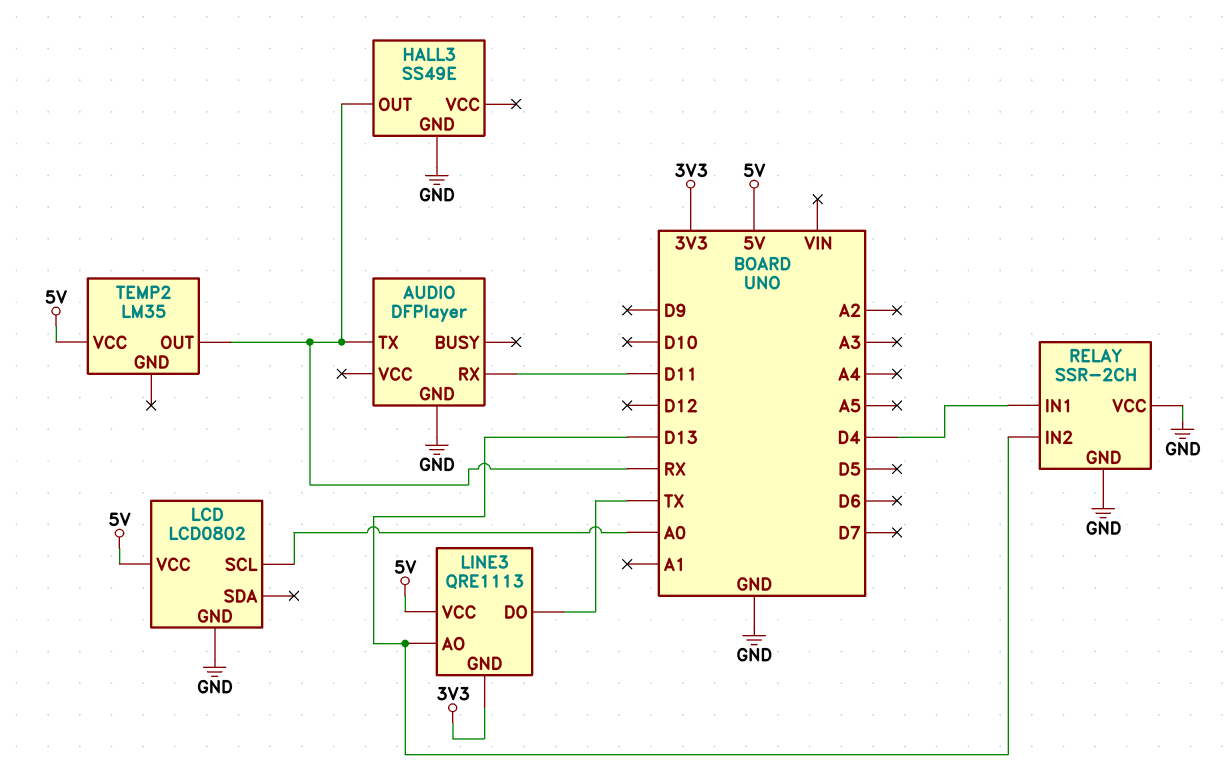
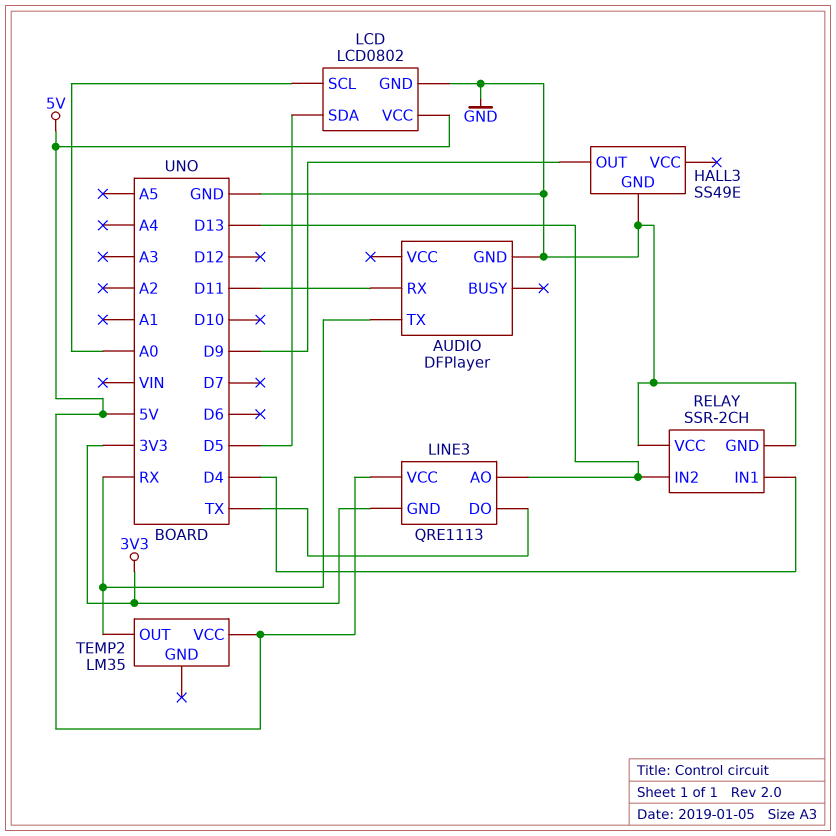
HALL3 pin OUT: RX -> D9
LCD pin SDA: none -> D5

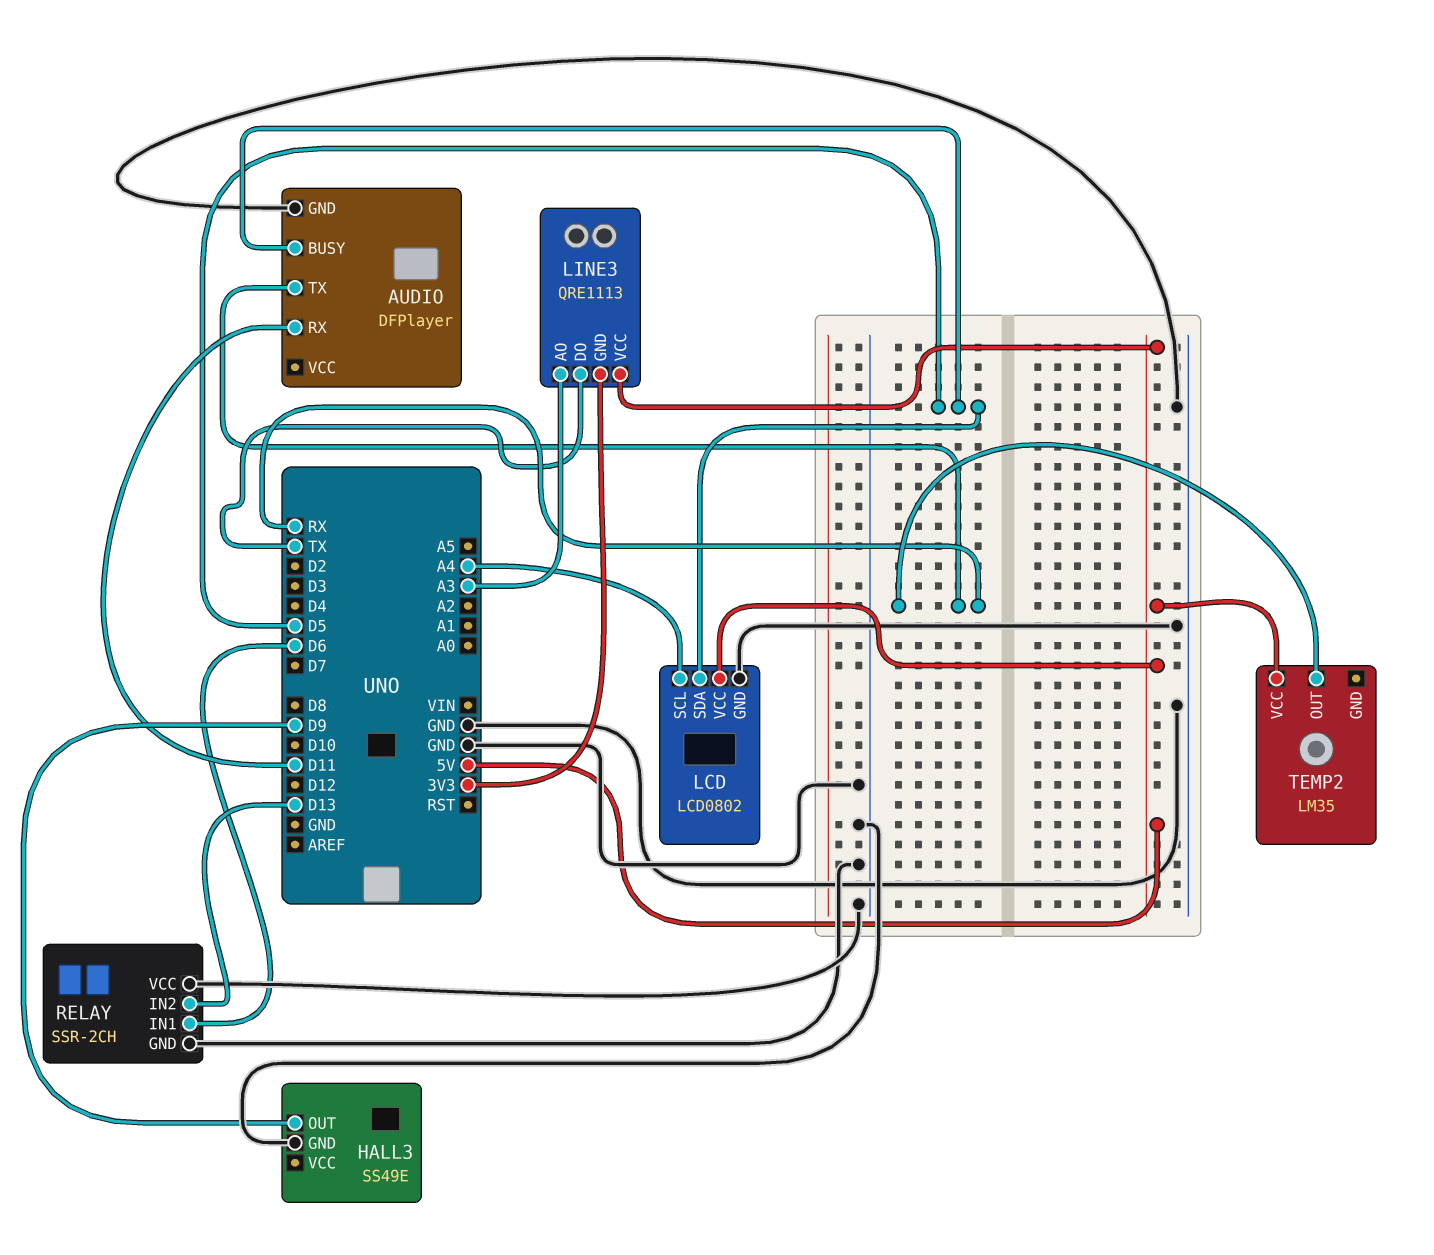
AUDIO pin BUSY: none -> D5
LCD pin SCL: A0 -> A4
LINE3 pin AO: D13 -> A3
RELAY pin IN1: D4 -> D6

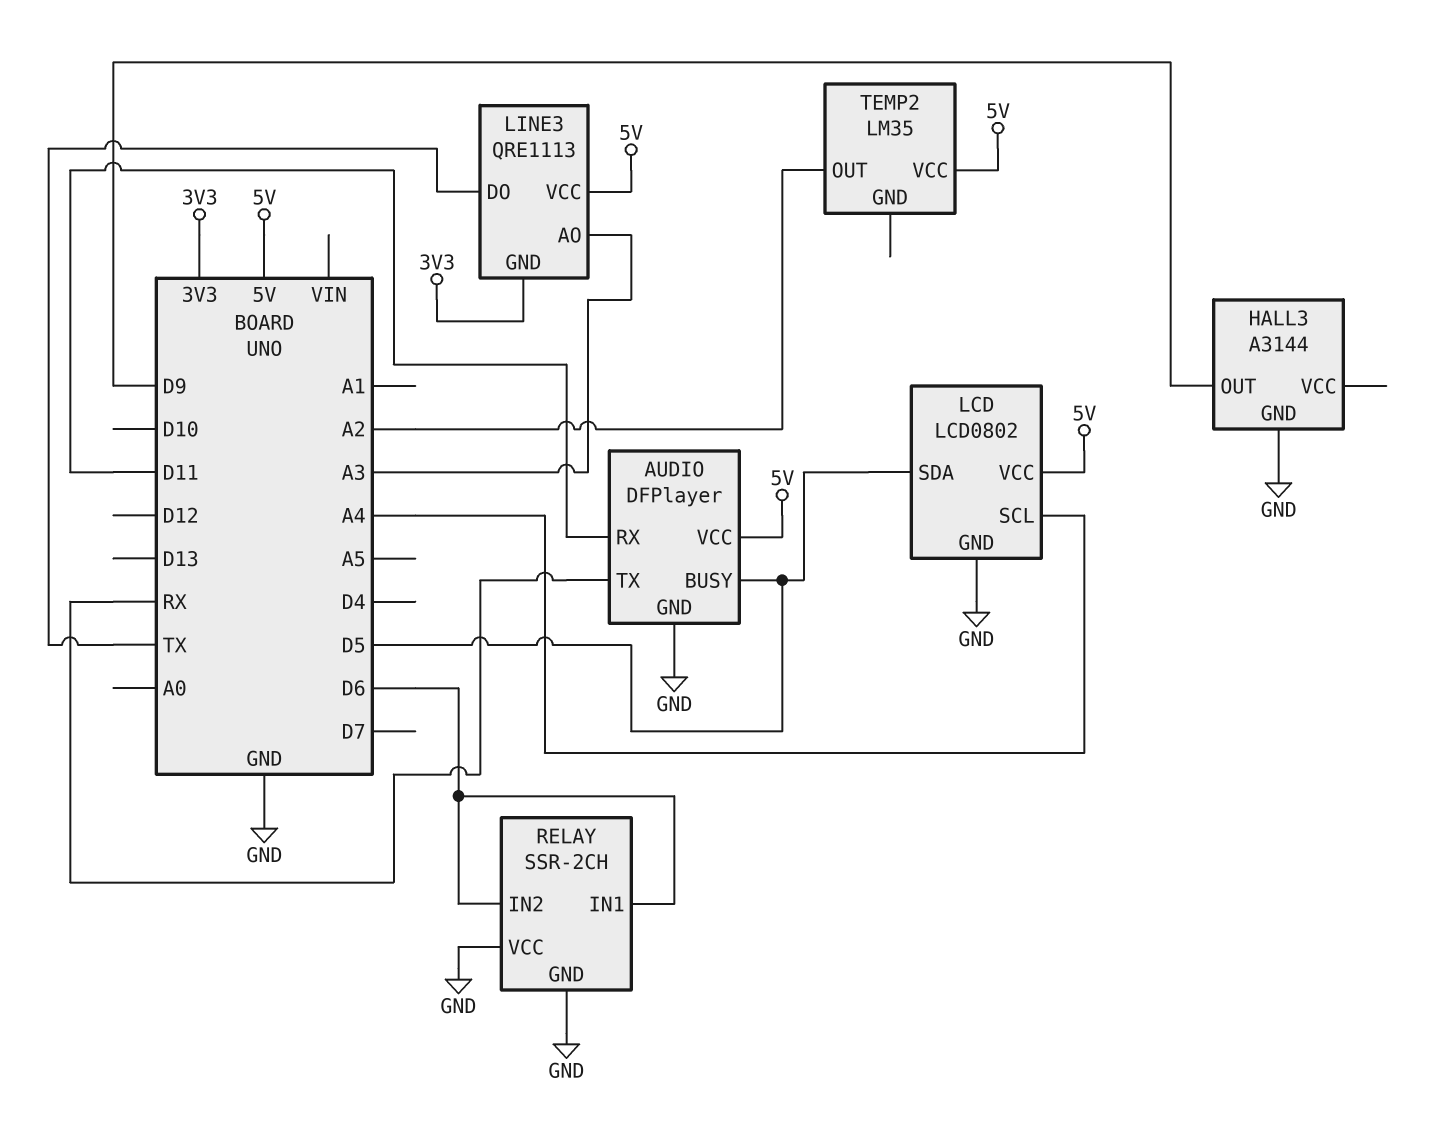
AUDIO pin VCC: none -> 5V
HALL3: SS49E -> A3144
RELAY pin IN2: D13 -> D6
TEMP2 pin OUT: RX -> A2

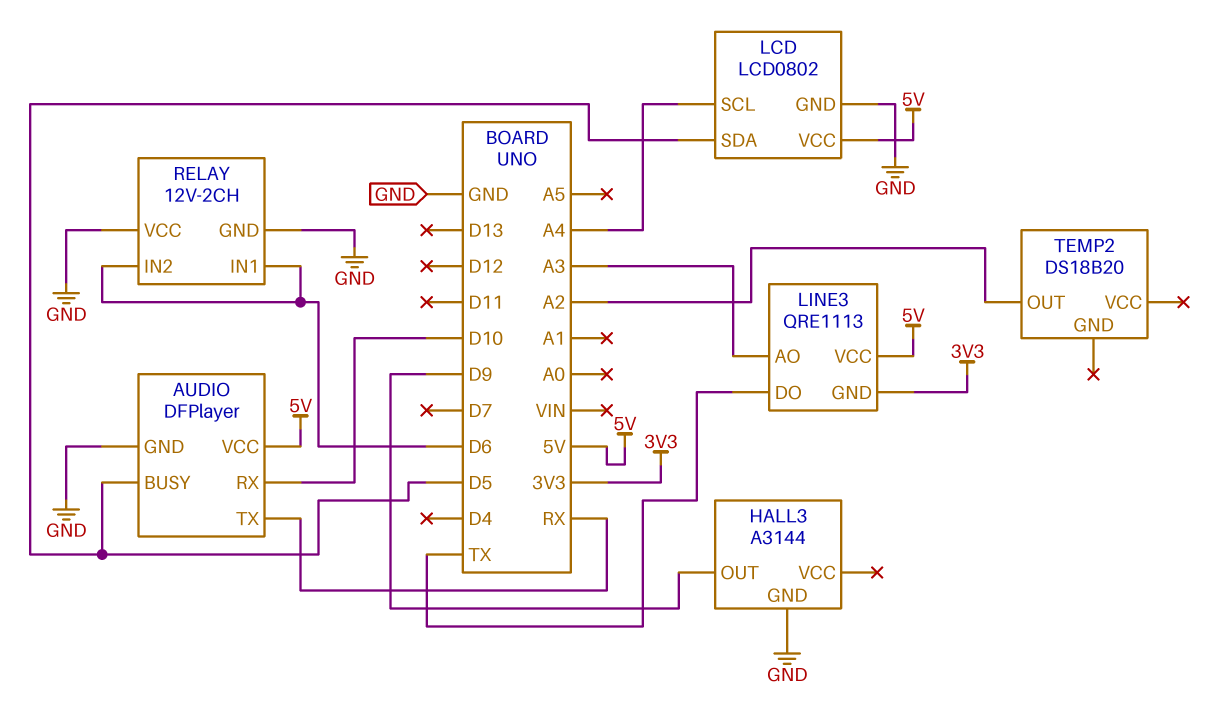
AUDIO pin RX: D11 -> D10
RELAY: SSR-2CH -> 12V-2CH
TEMP2: LM35 -> DS18B20
TEMP2 pin VCC: 5V -> none

